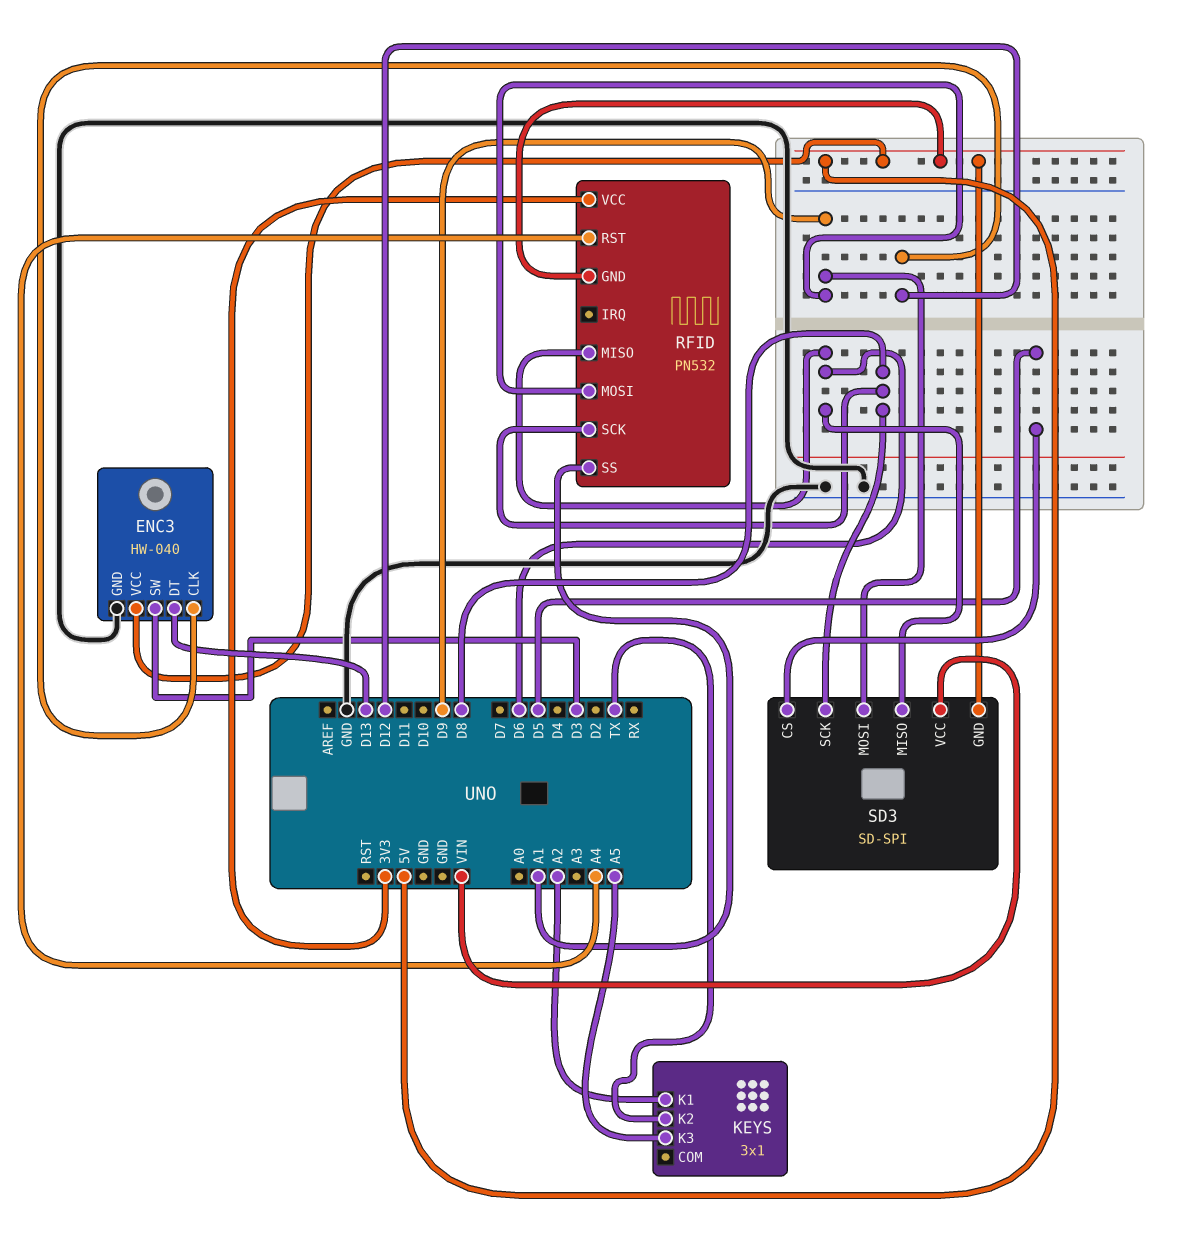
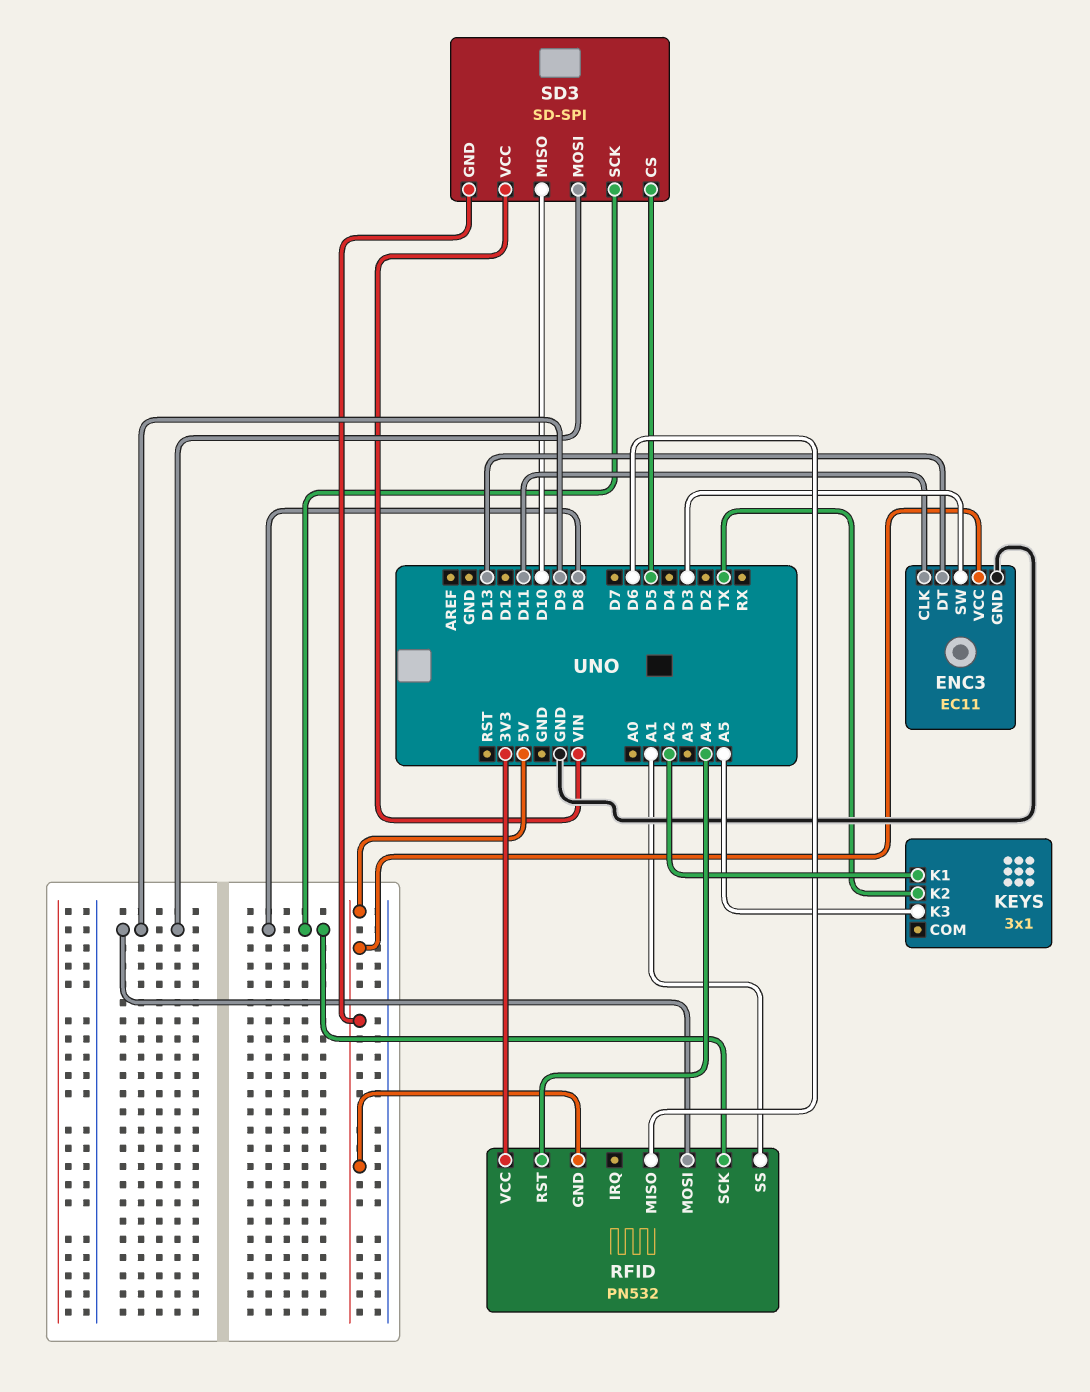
ENC3: HW-040 -> EC11
ENC3 pin CLK: D12 -> D11
SD3 pin MISO: D6 -> D10

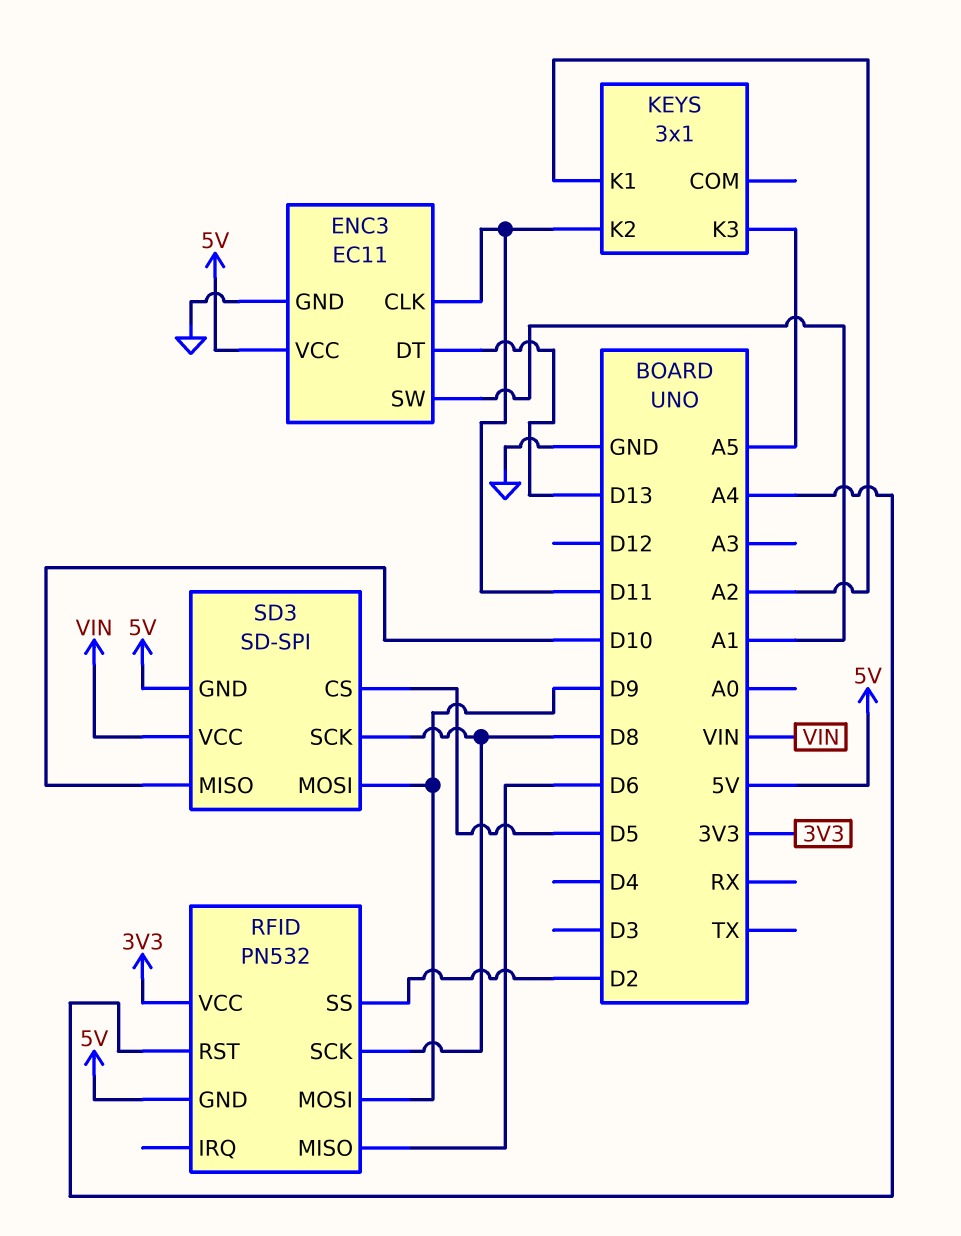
ENC3 pin SW: D3 -> A1
KEYS pin K2: TX -> D11
RFID pin SS: A1 -> D2

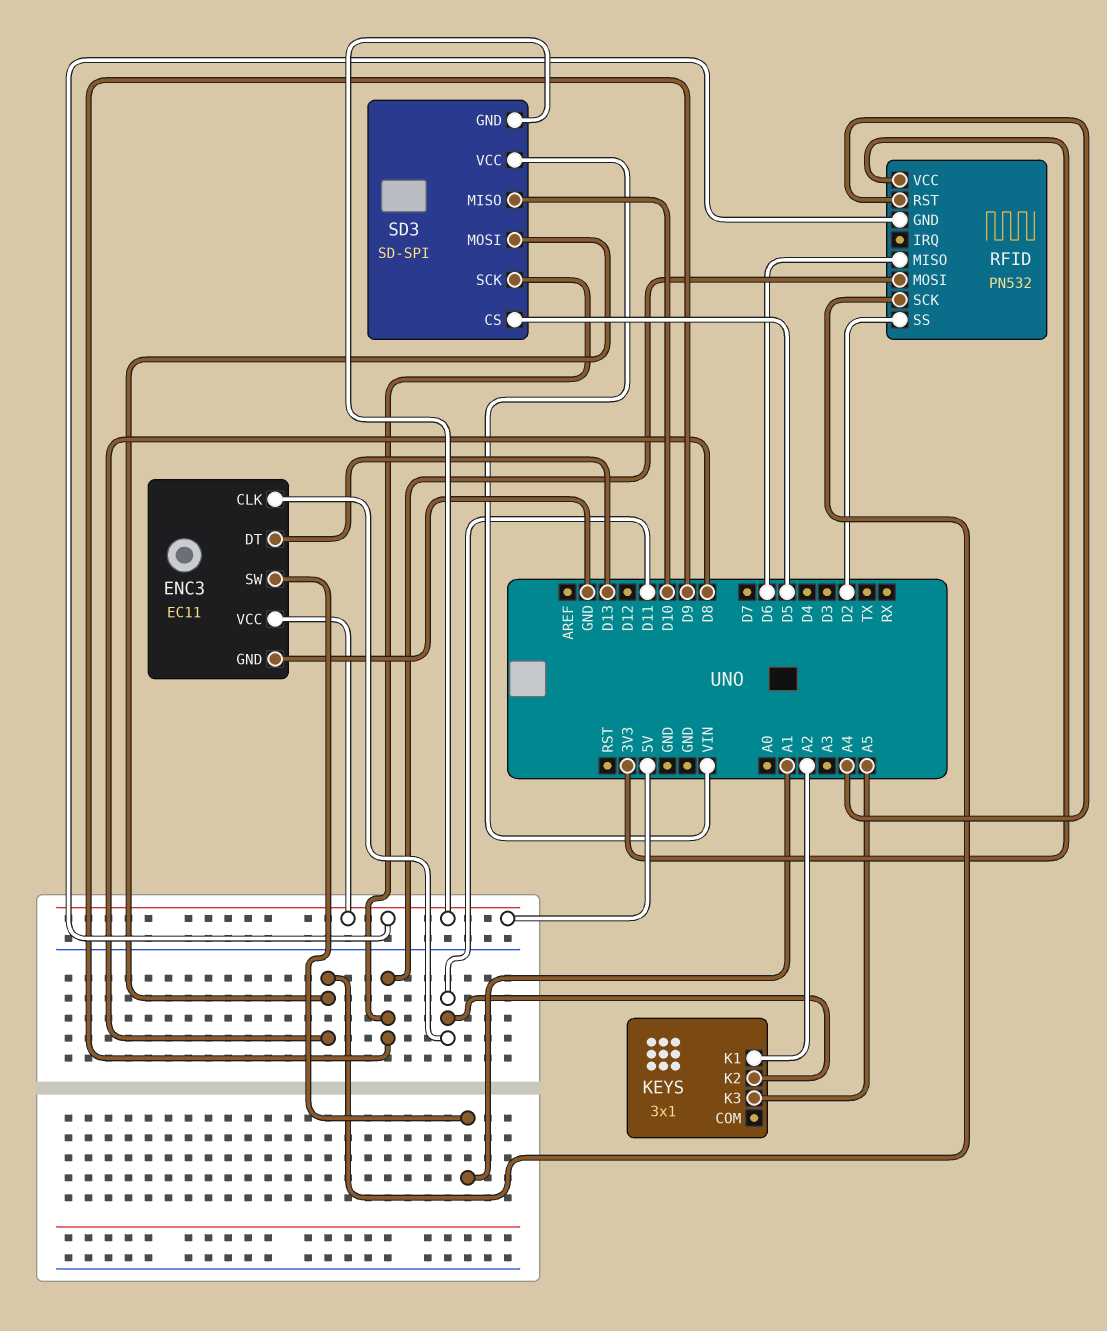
SD3 pin MOSI: D9 -> D8
SD3 pin SCK: D8 -> D9

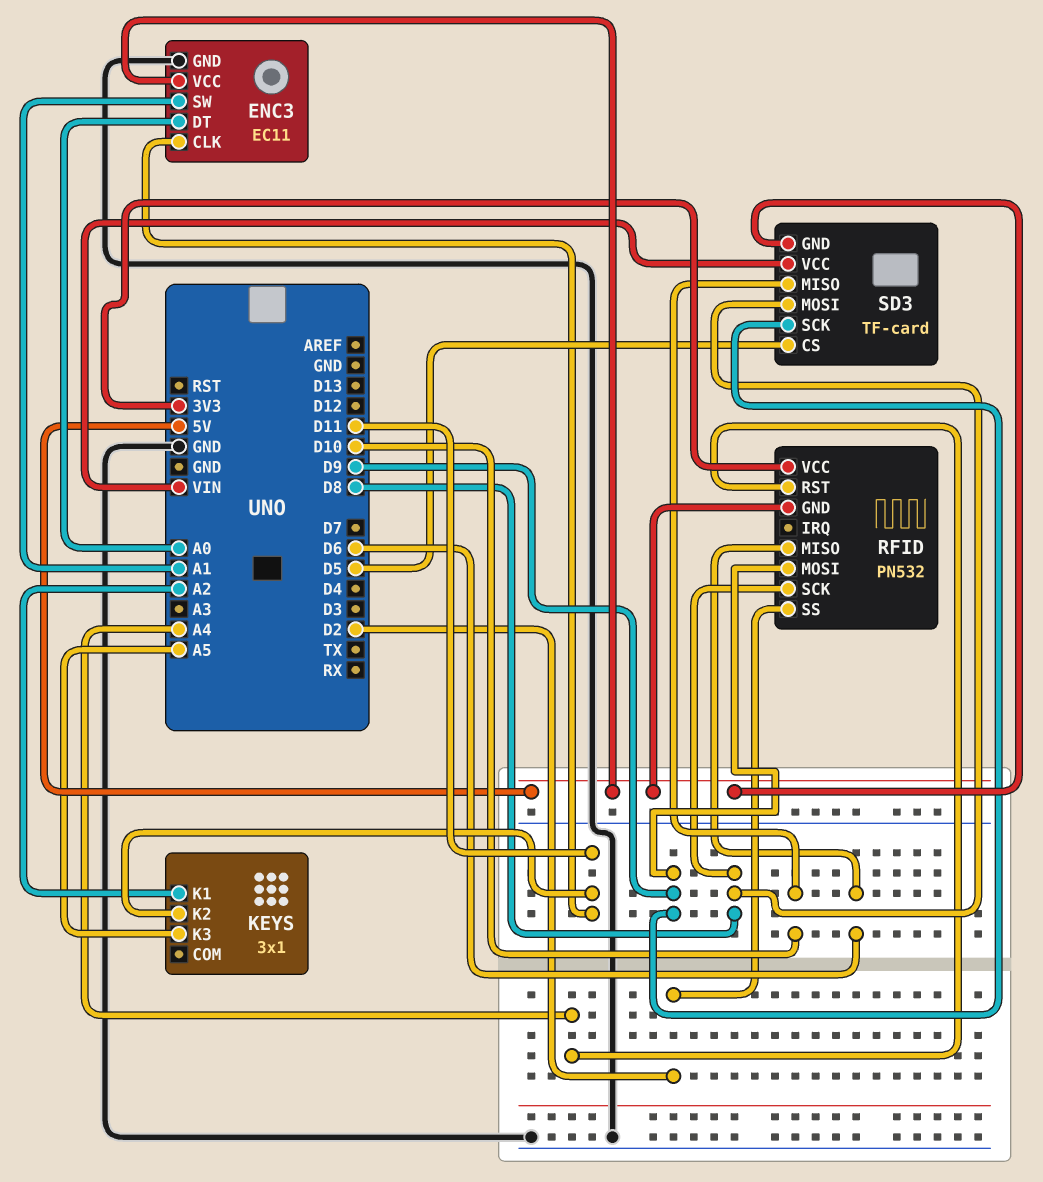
ENC3 pin DT: D13 -> A0
SD3: SD-SPI -> TF-card

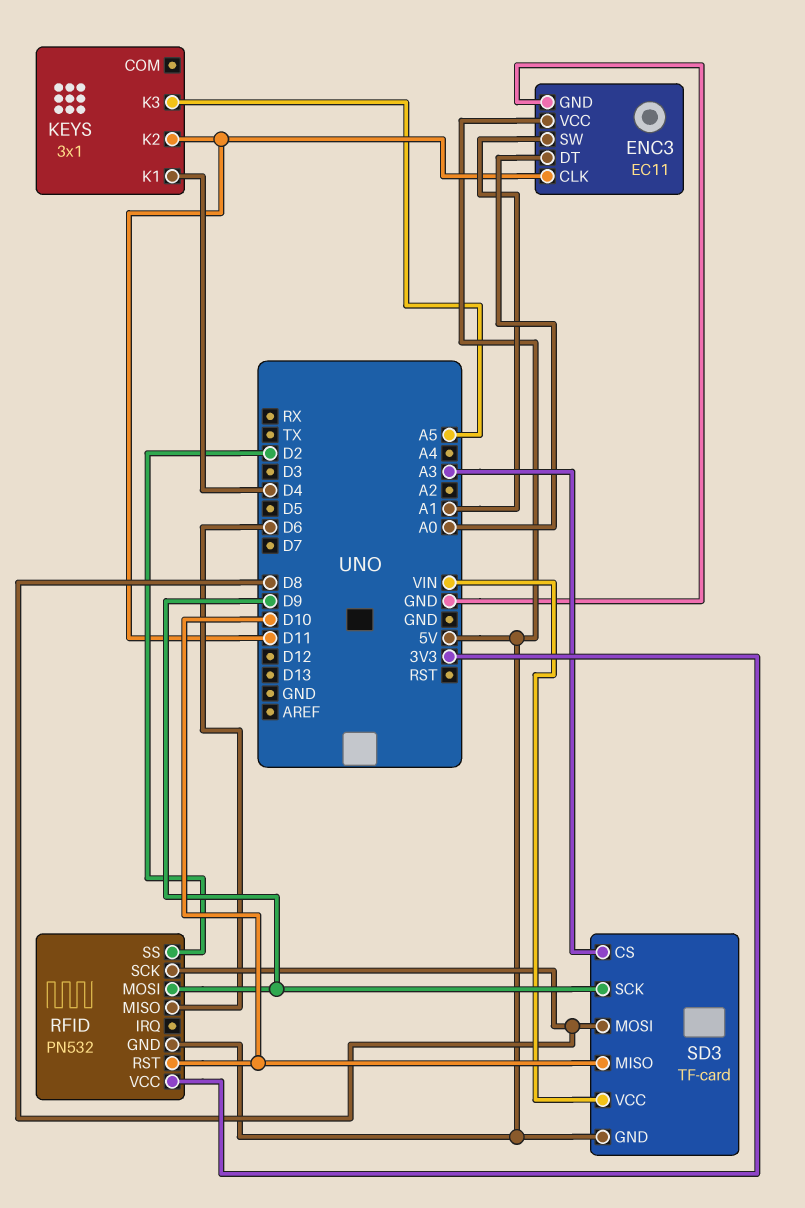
KEYS pin K1: A2 -> D4
RFID pin RST: A4 -> D10
SD3 pin CS: D5 -> A3

